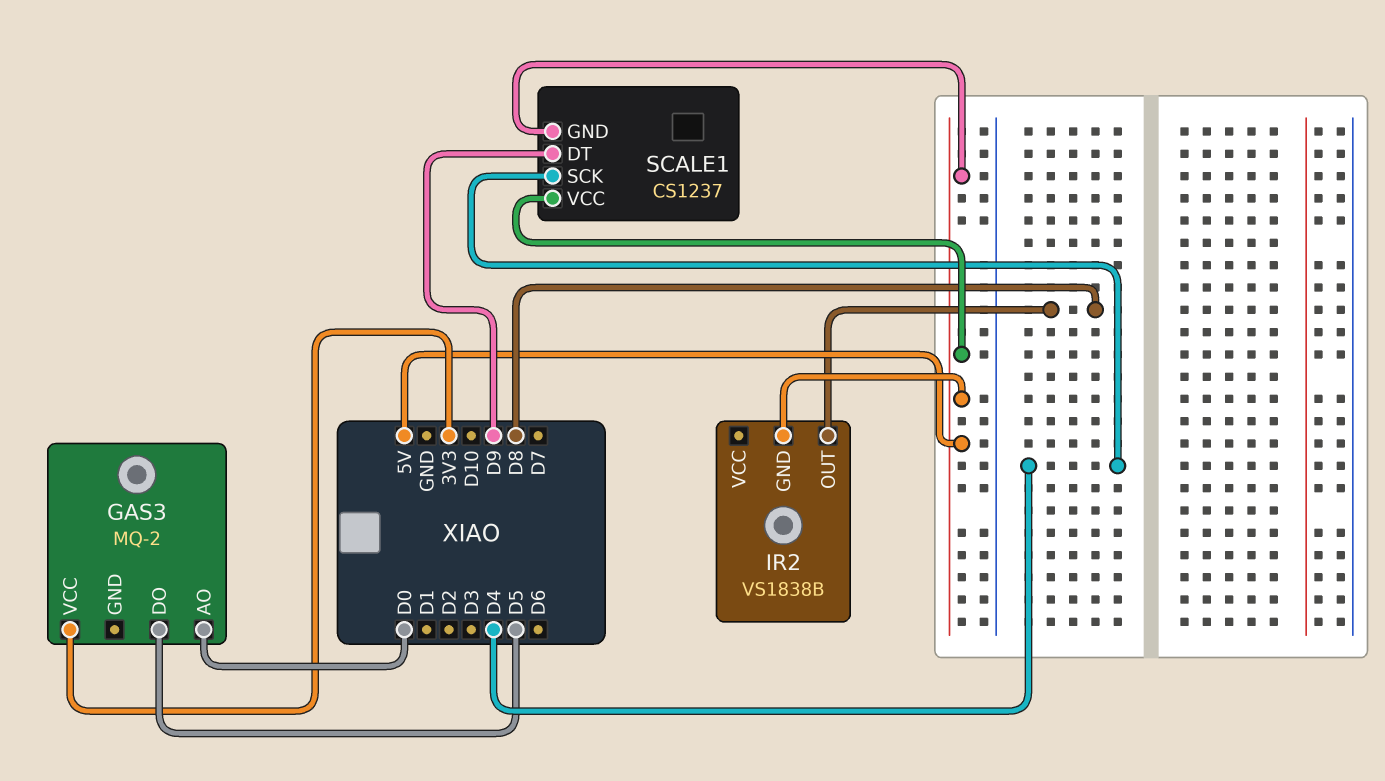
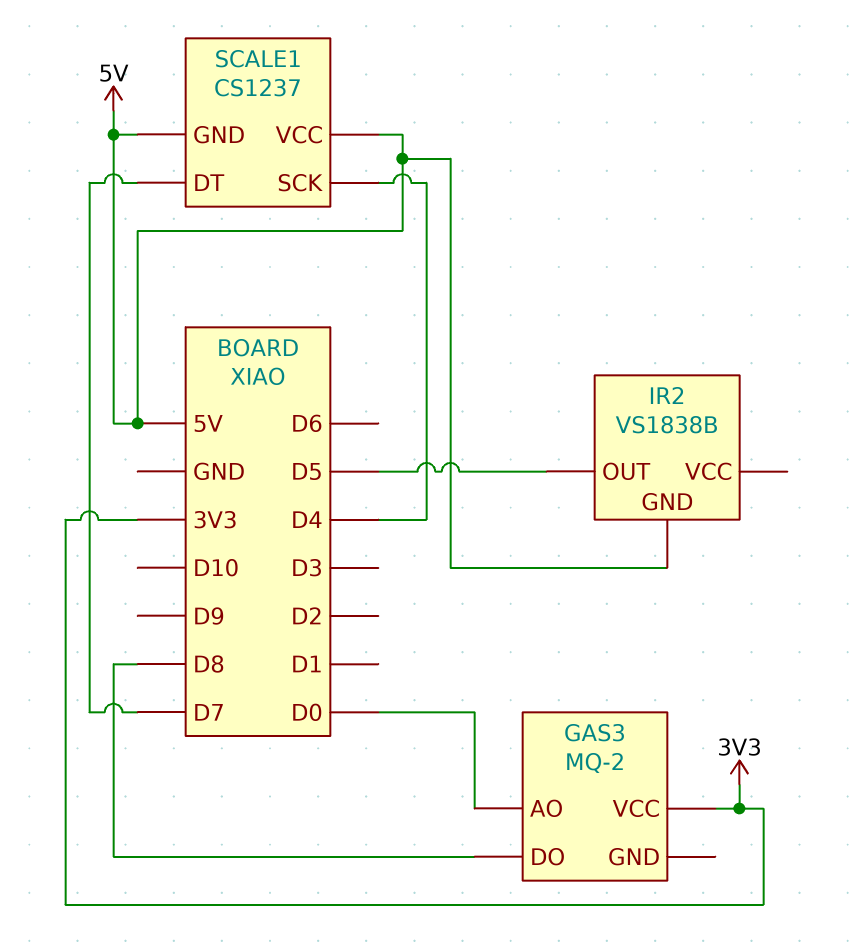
GAS3 pin DO: D5 -> D8
IR2 pin OUT: D8 -> D5
SCALE1 pin DT: D9 -> D7

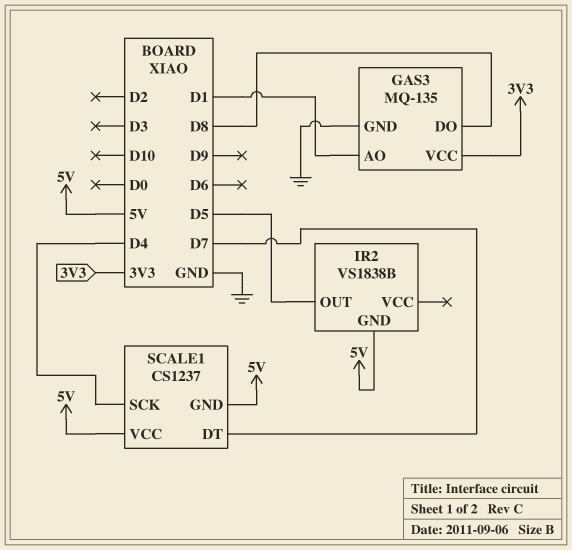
GAS3: MQ-2 -> MQ-135
GAS3 pin AO: D0 -> D1
GAS3 pin GND: none -> GND

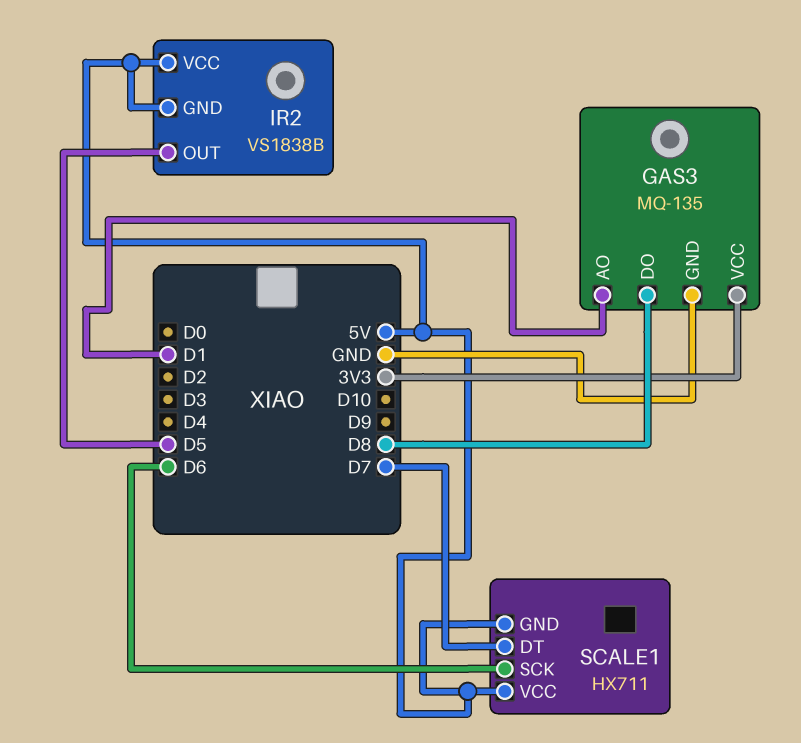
IR2 pin VCC: none -> 5V
SCALE1: CS1237 -> HX711
SCALE1 pin SCK: D4 -> D6

